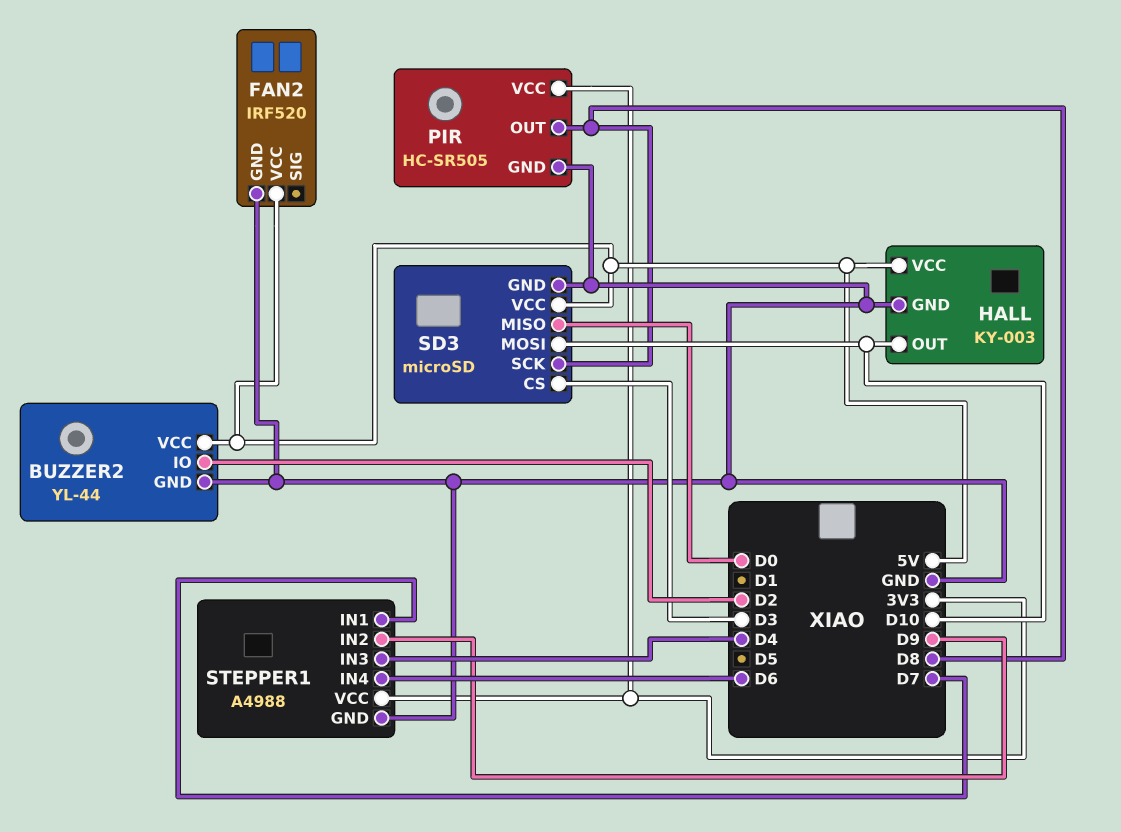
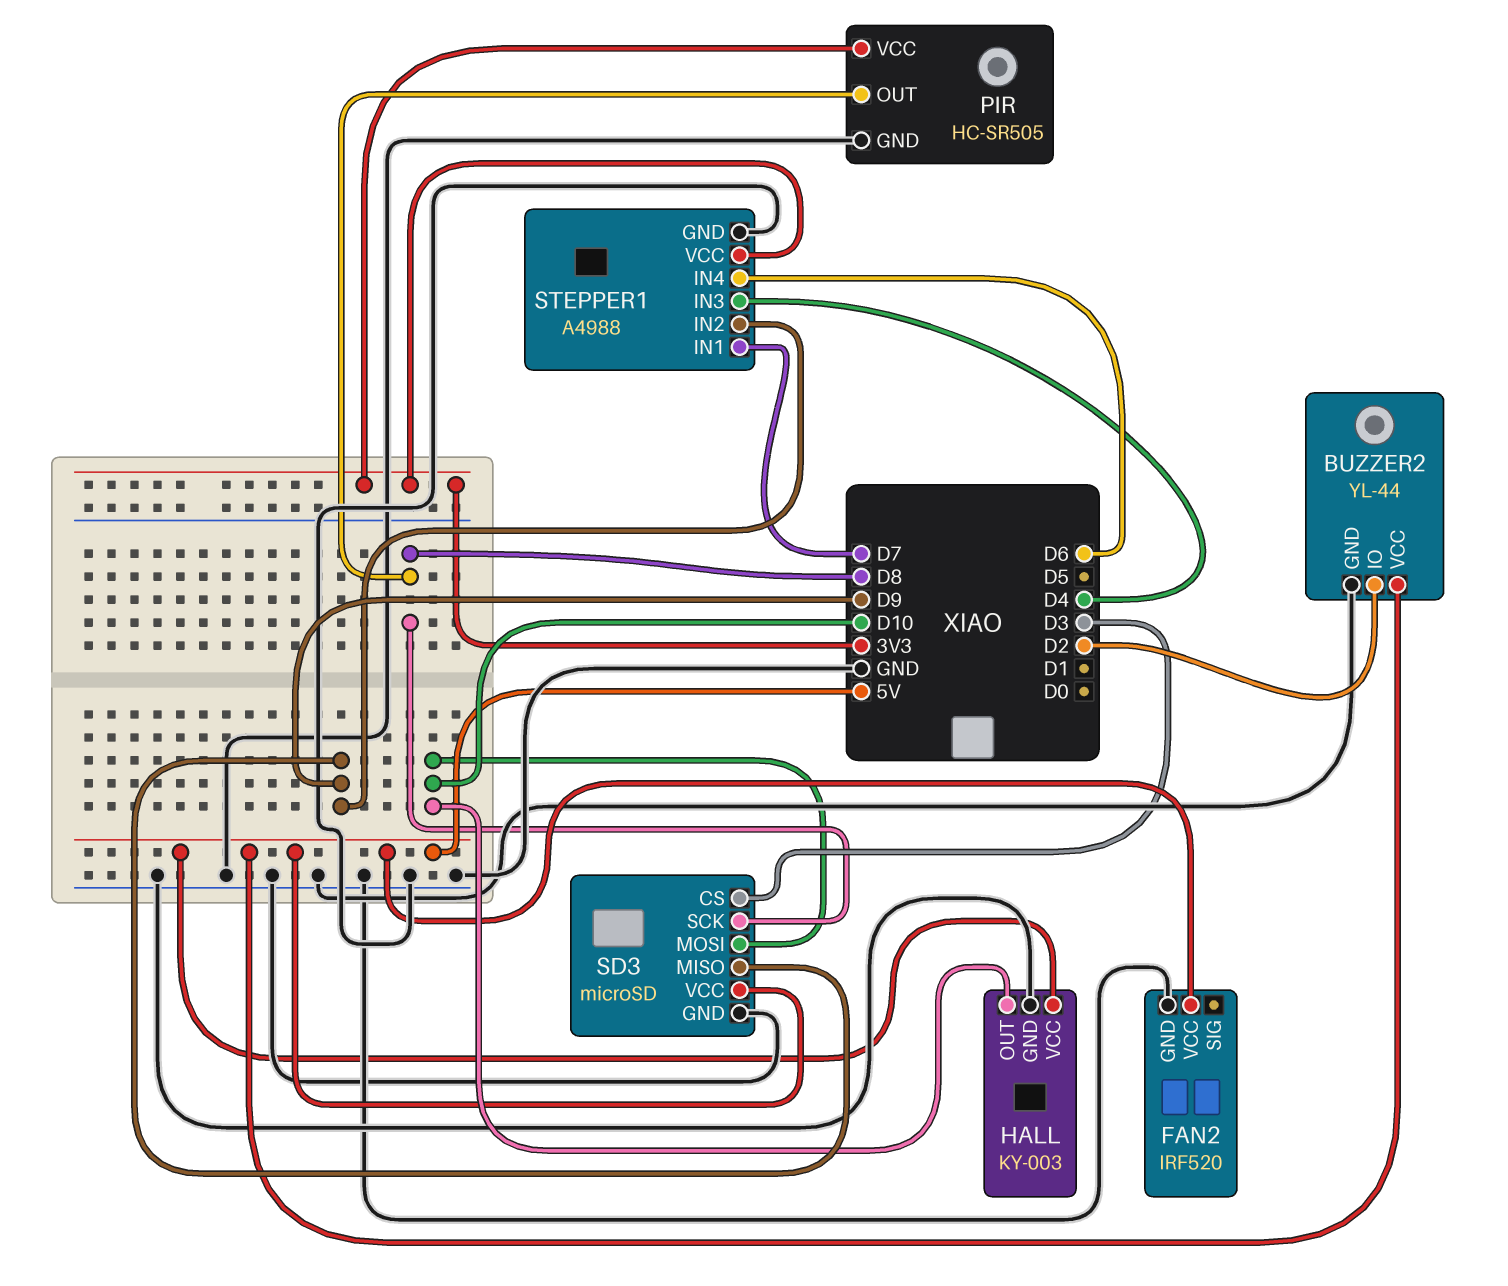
SD3 pin MISO: D0 -> D9

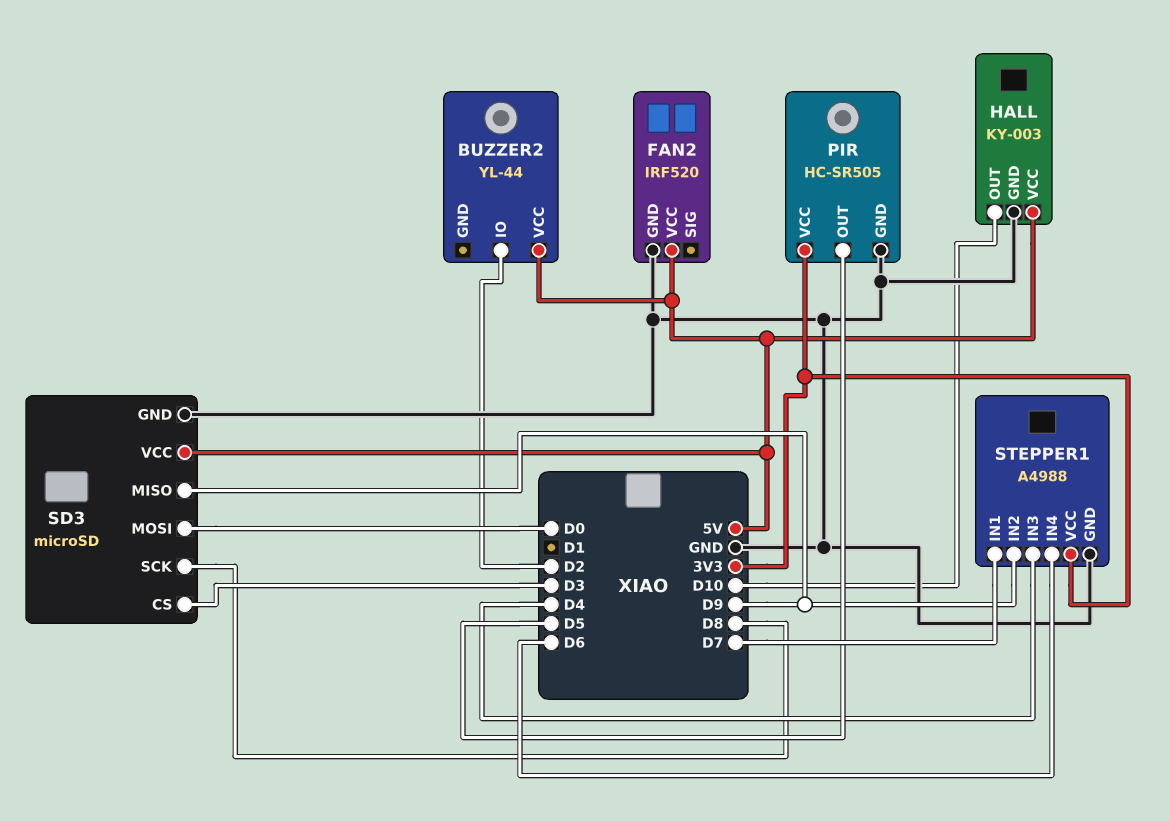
BUZZER2 pin GND: GND -> none
PIR pin OUT: D8 -> D5
SD3 pin MOSI: D10 -> D0

